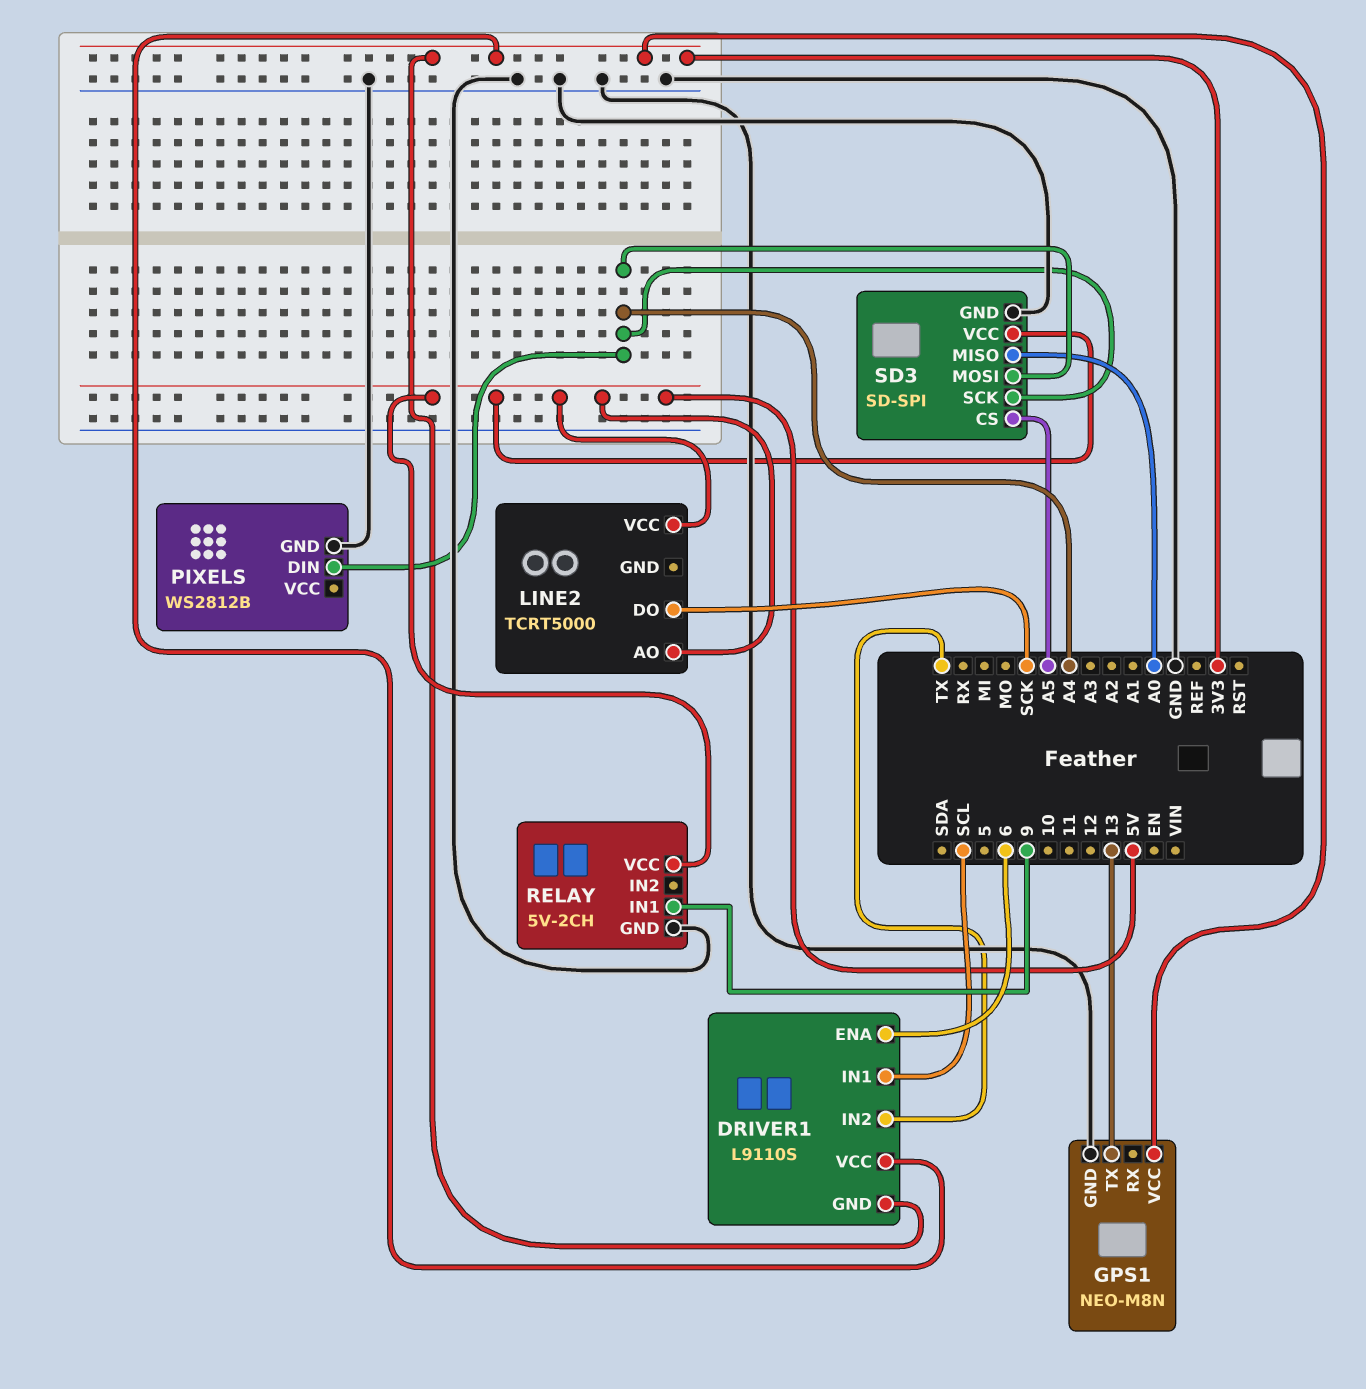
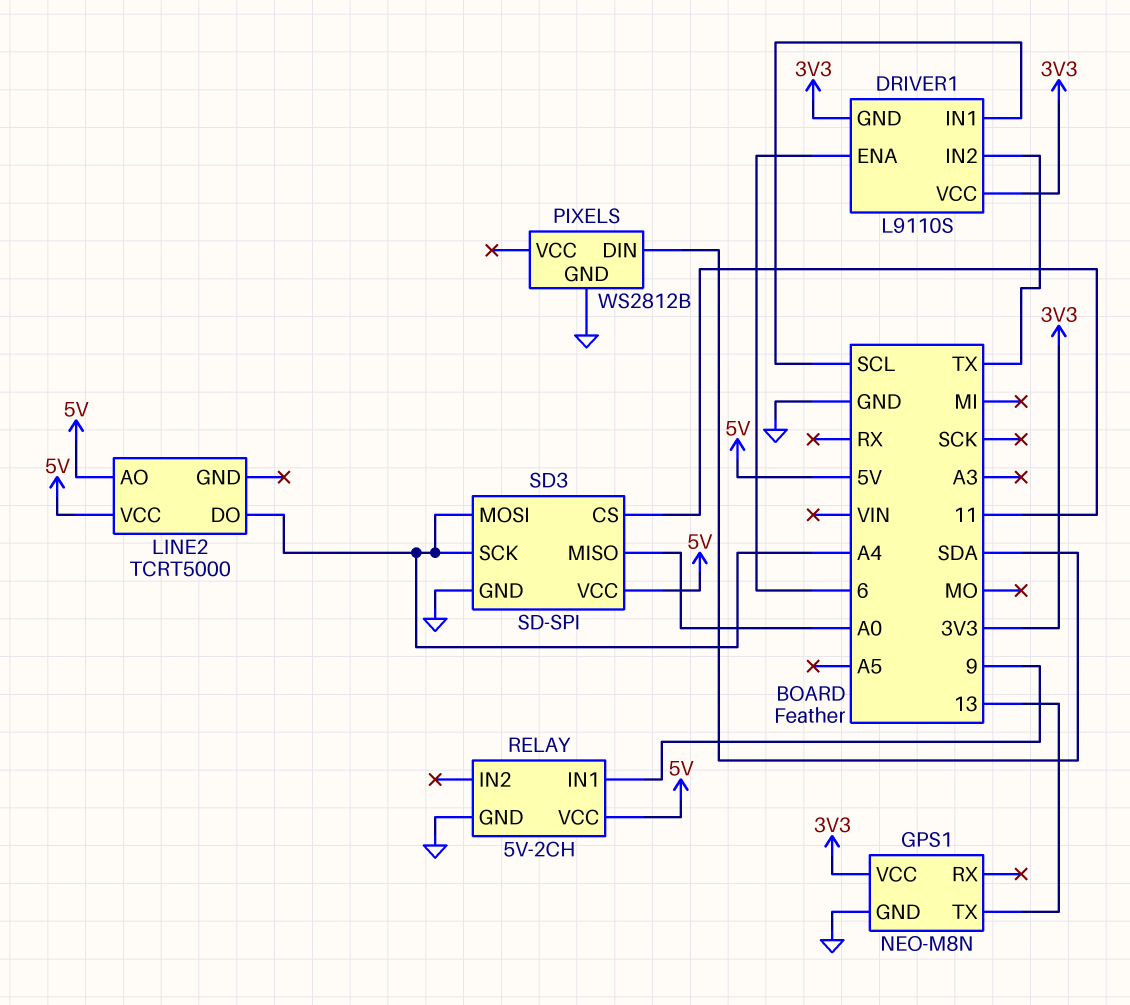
LINE2 pin DO: SCK -> A4
PIXELS pin DIN: A4 -> SDA
SD3 pin CS: A5 -> 11

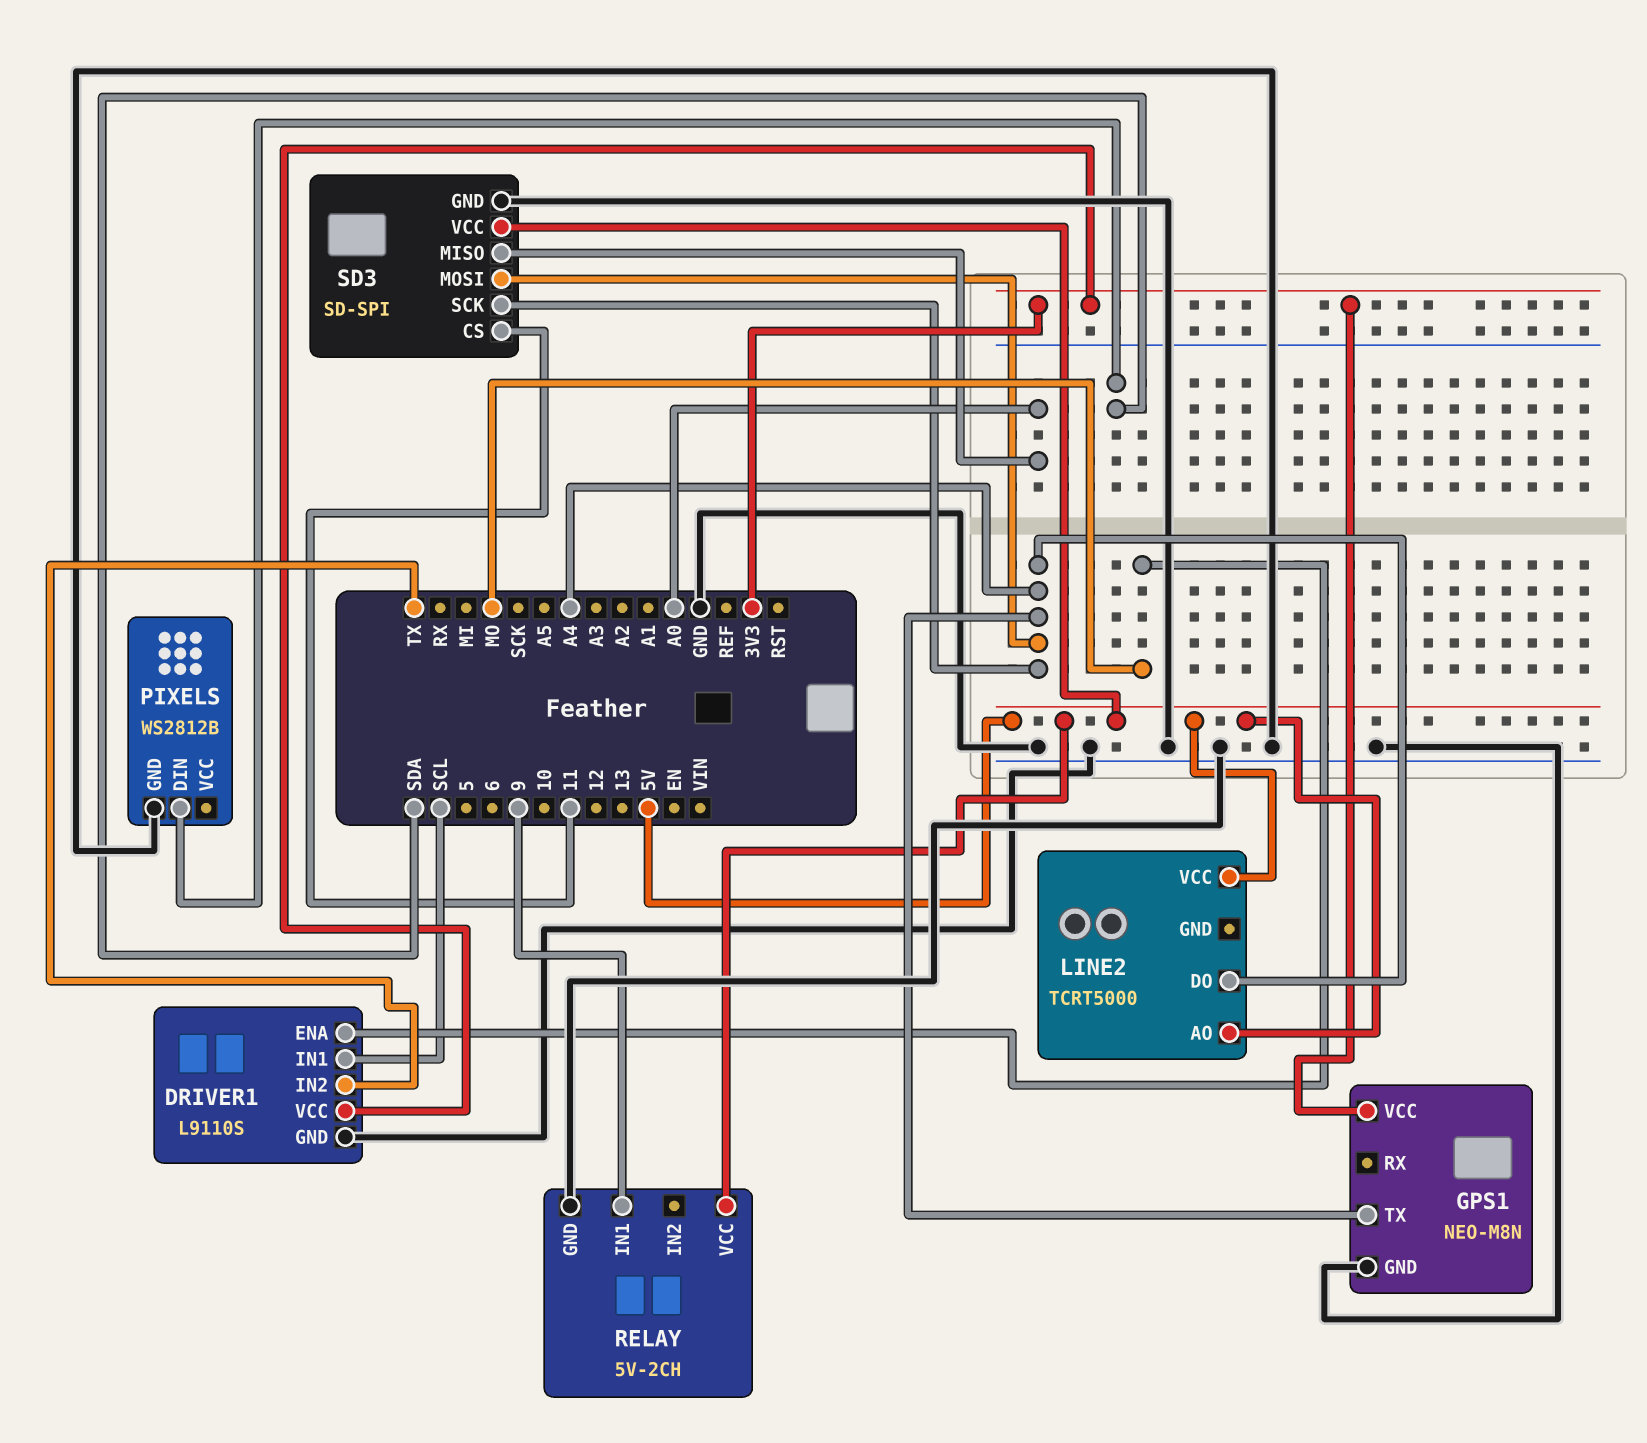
DRIVER1 pin ENA: 6 -> MO
DRIVER1 pin GND: 3V3 -> GND
GPS1 pin TX: 13 -> A4

